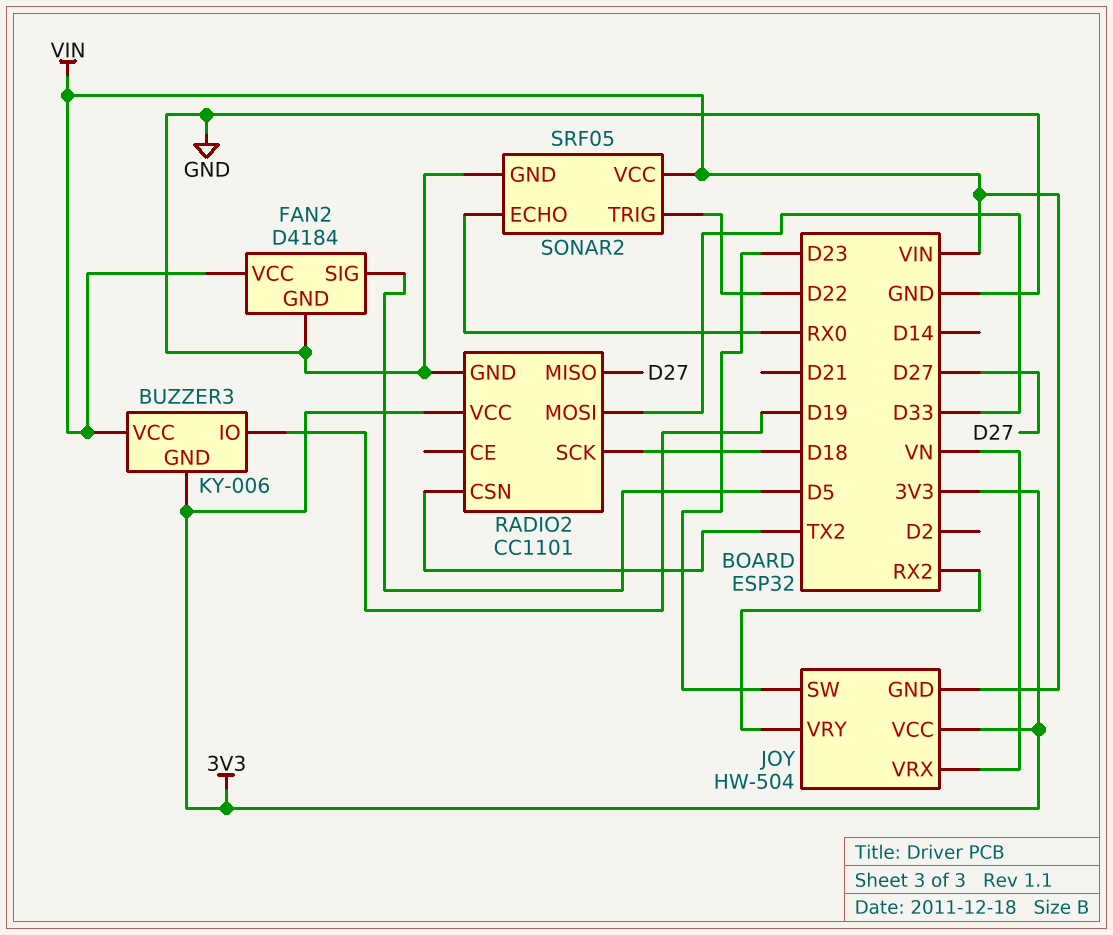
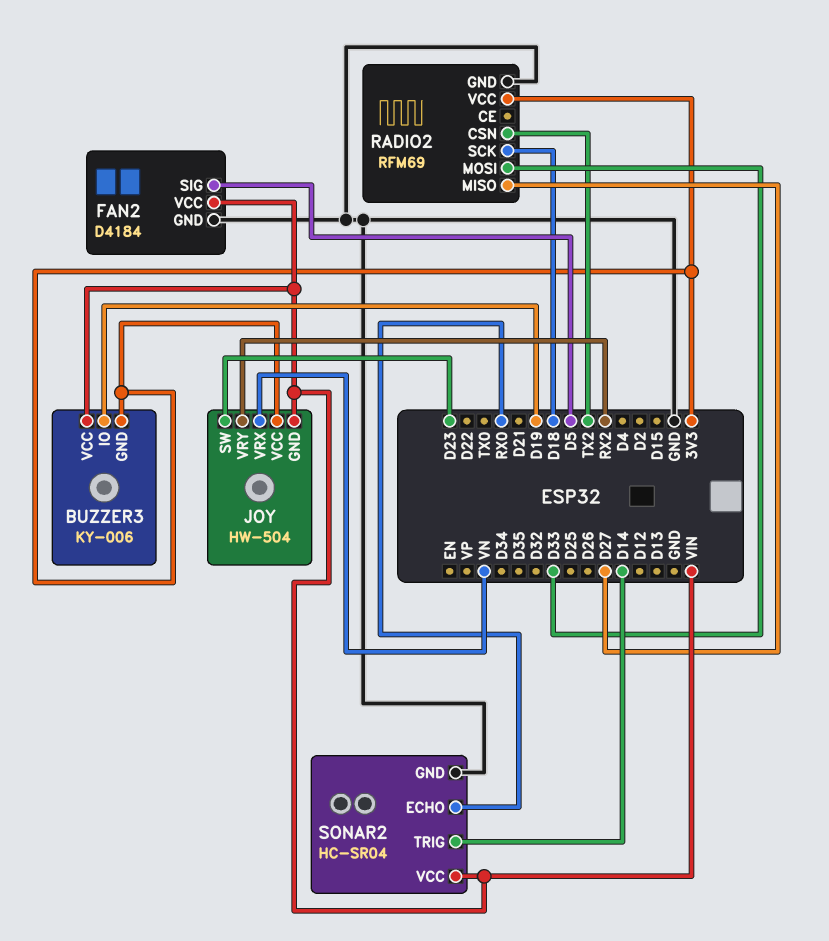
RADIO2: CC1101 -> RFM69
SONAR2: SRF05 -> HC-SR04
SONAR2 pin TRIG: D22 -> D14

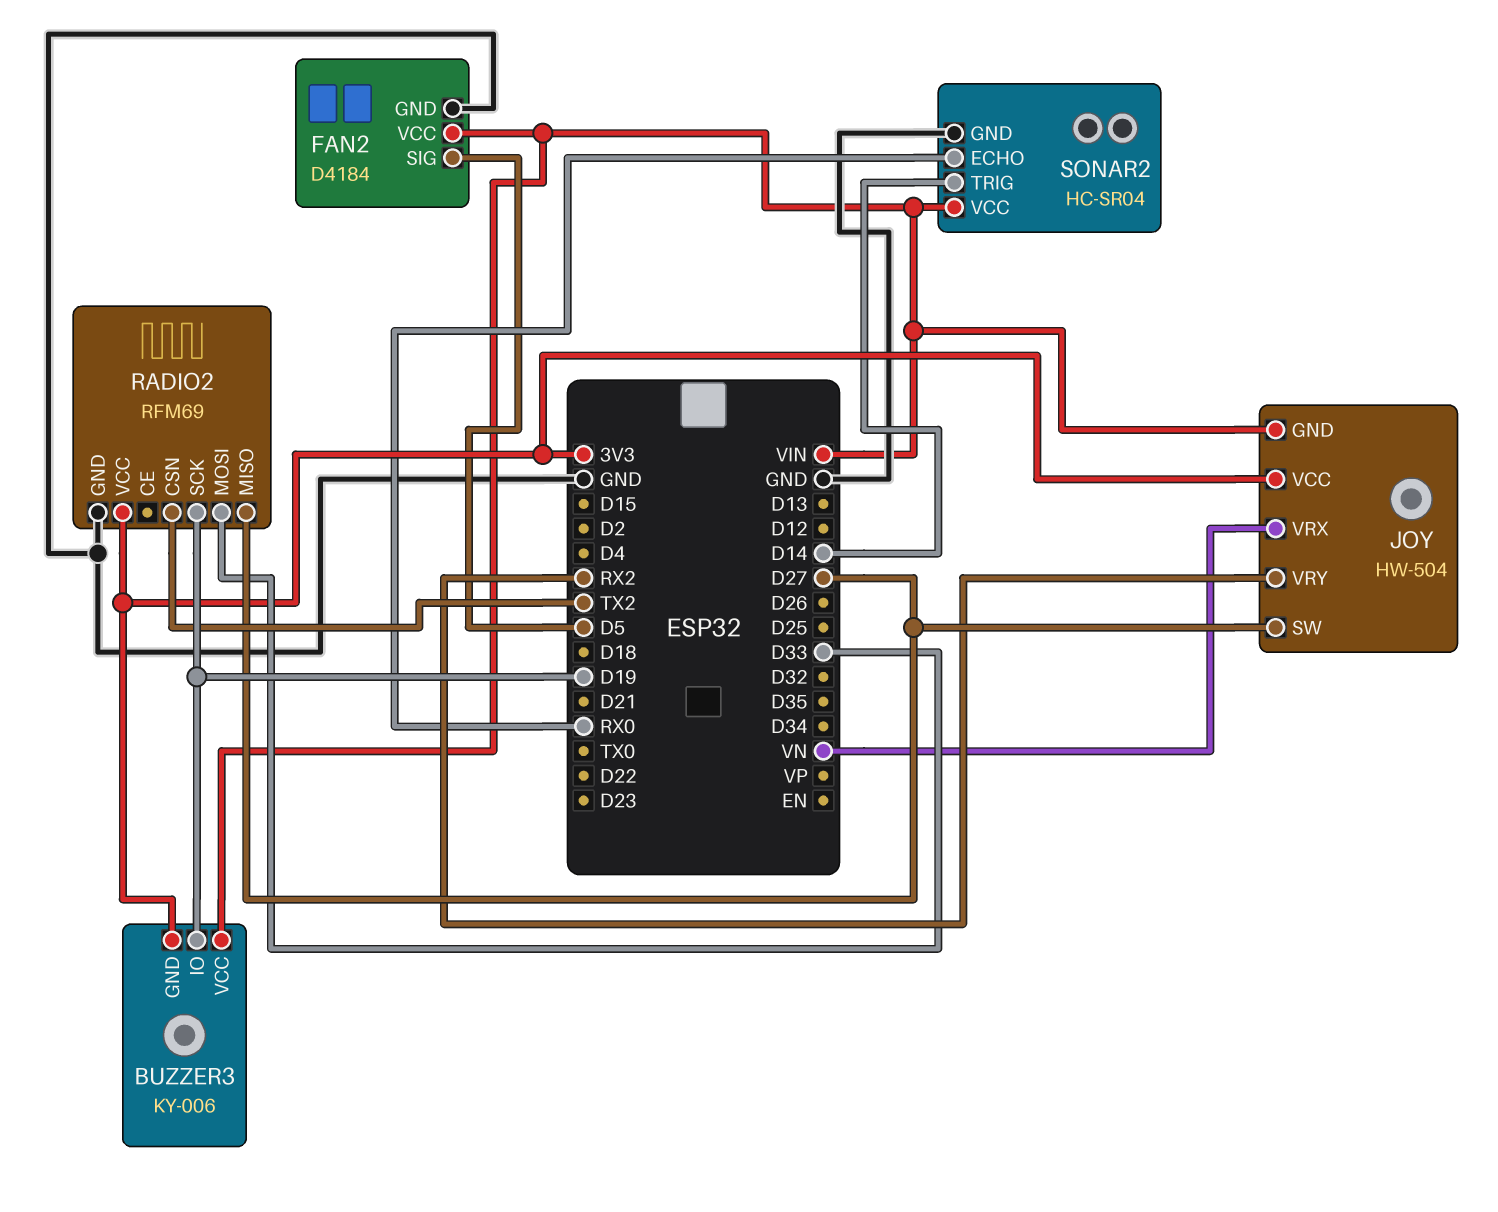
JOY pin SW: D23 -> D27
RADIO2 pin SCK: D18 -> D19

